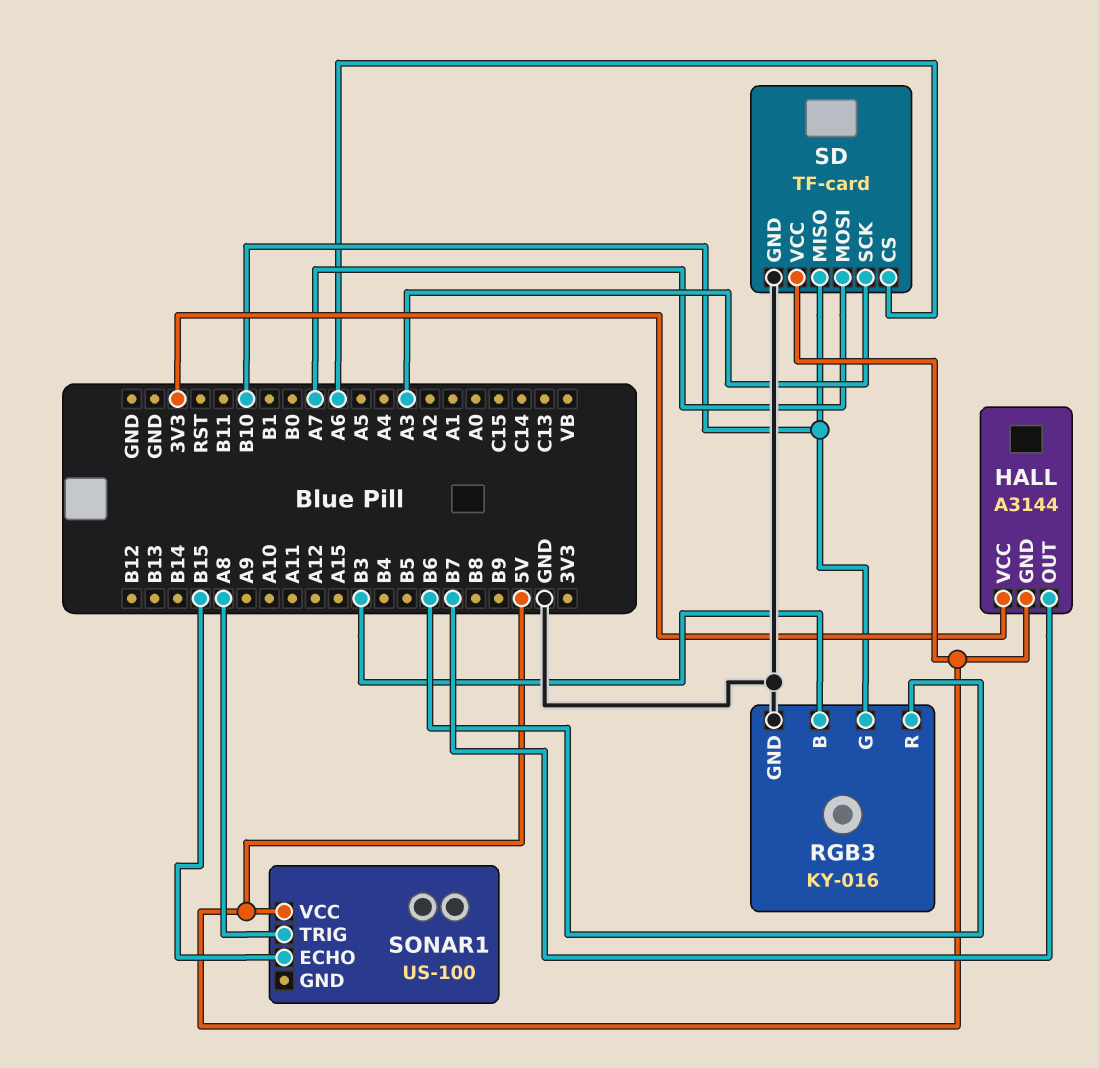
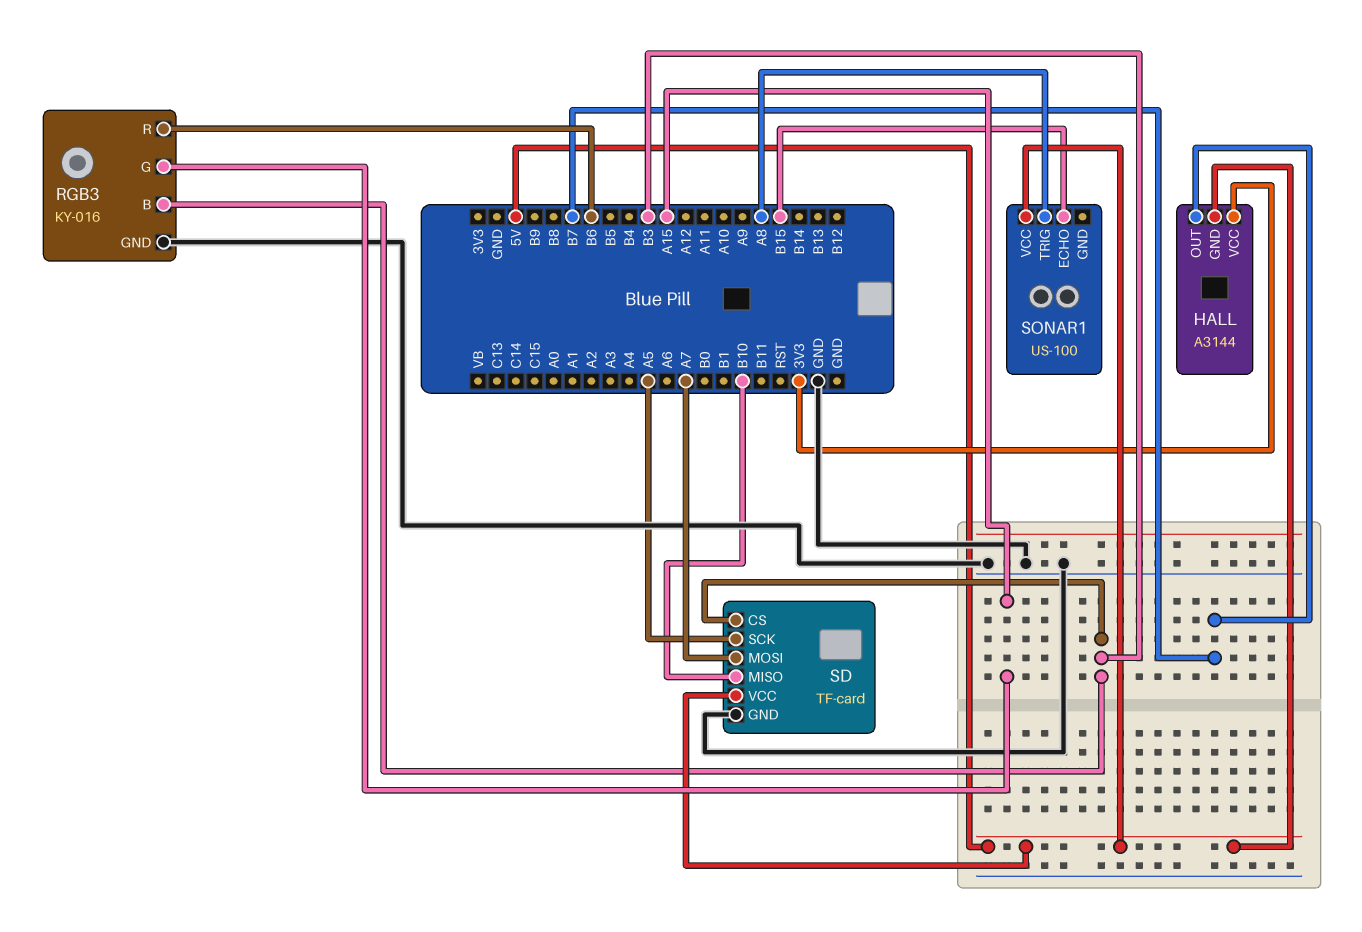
RGB3 pin G: B10 -> A15
SD pin CS: A6 -> B3
SD pin SCK: A3 -> A5

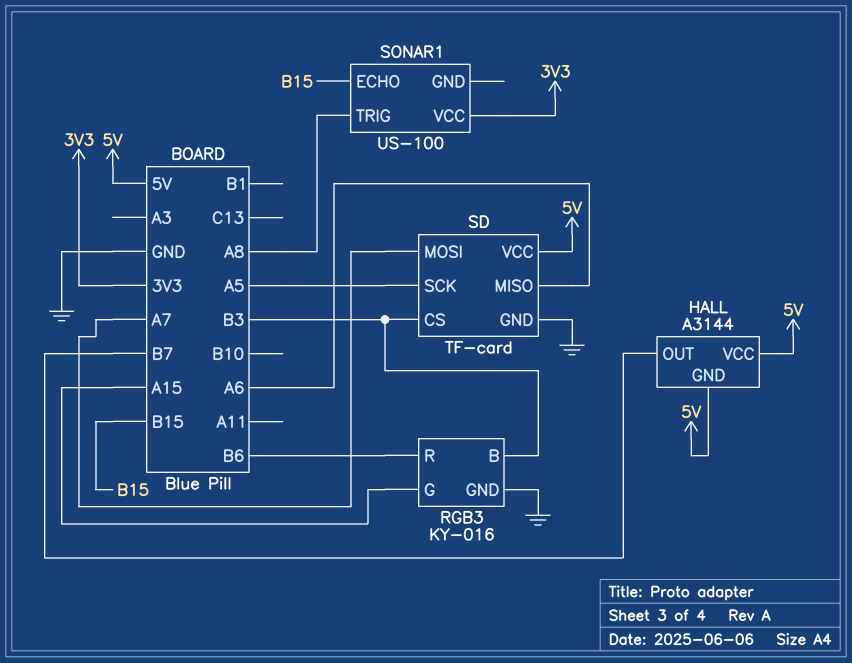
HALL pin VCC: 3V3 -> 5V
SD pin MISO: B10 -> A6
SONAR1 pin VCC: 5V -> 3V3

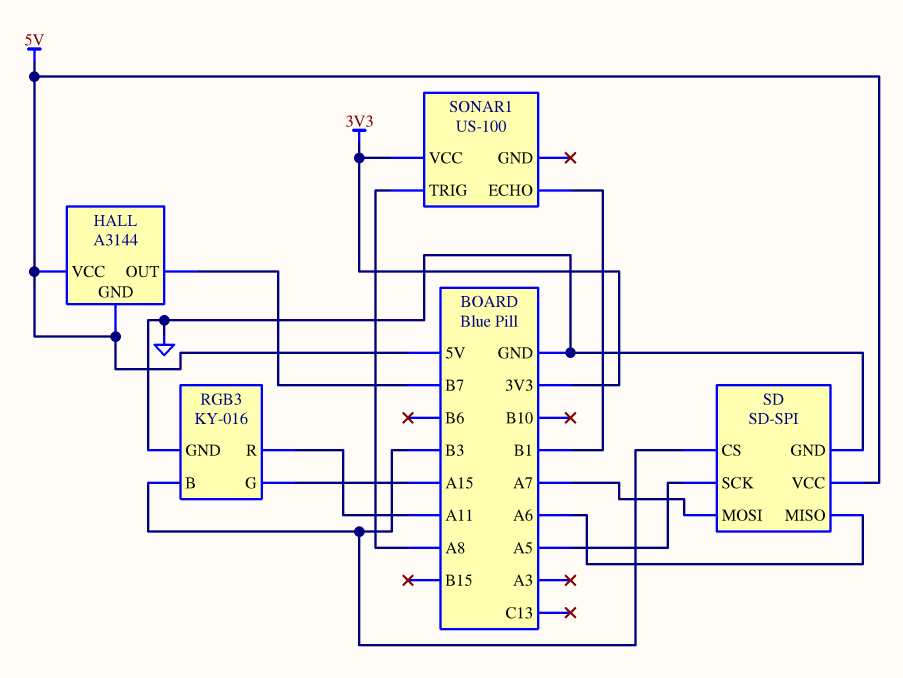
RGB3 pin R: B6 -> A11
SD: TF-card -> SD-SPI
SONAR1 pin ECHO: B15 -> B1

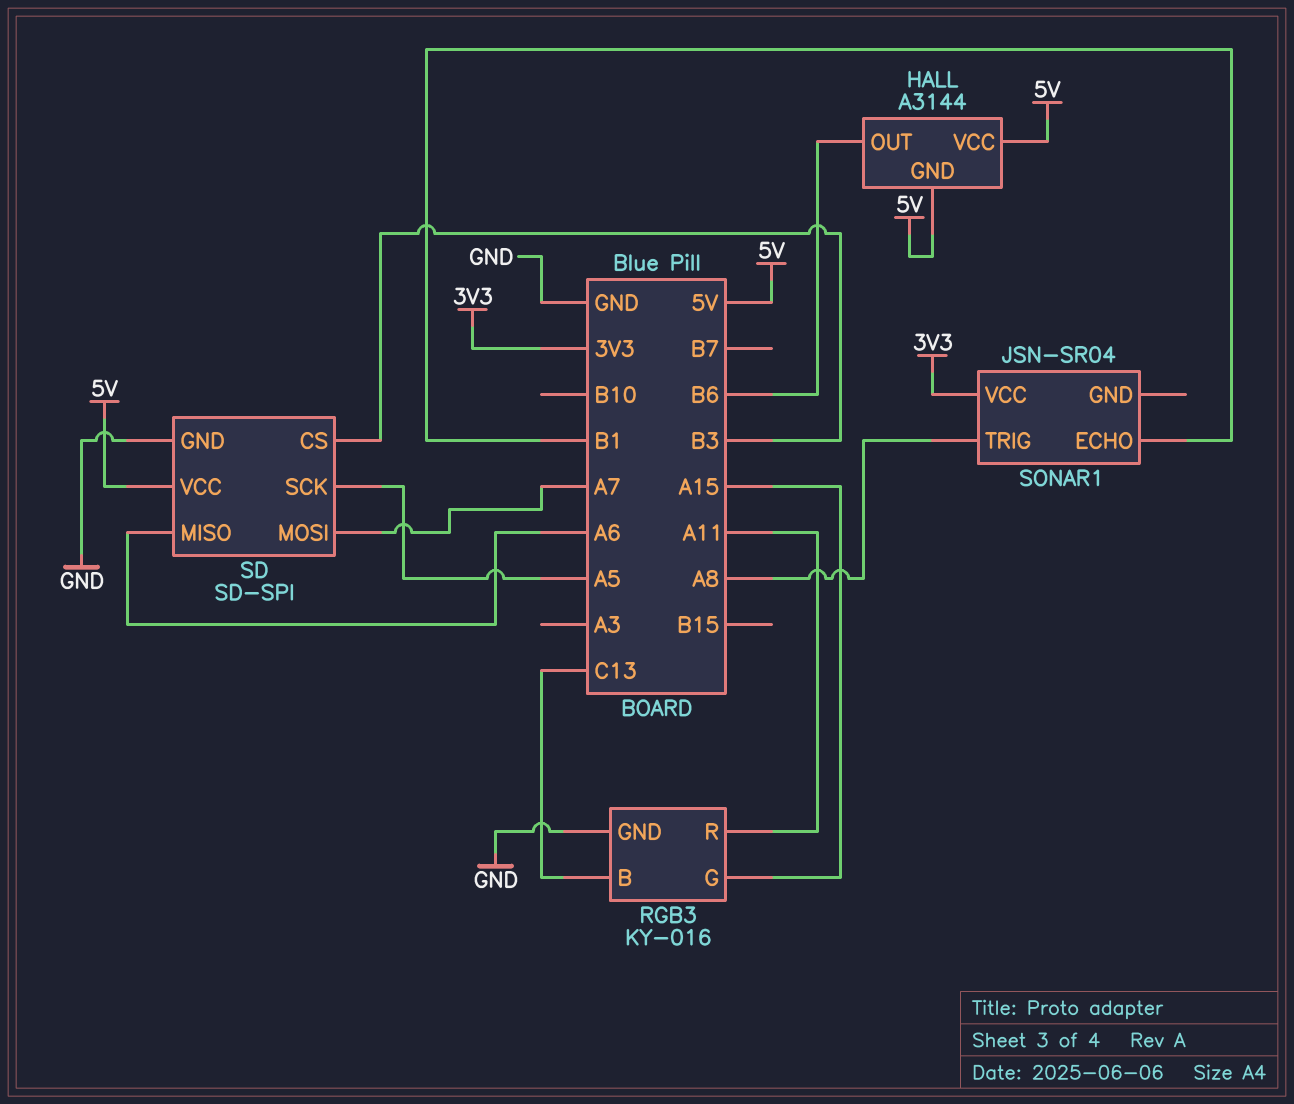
HALL pin OUT: B7 -> B6
RGB3 pin B: B3 -> C13
SONAR1: US-100 -> JSN-SR04

